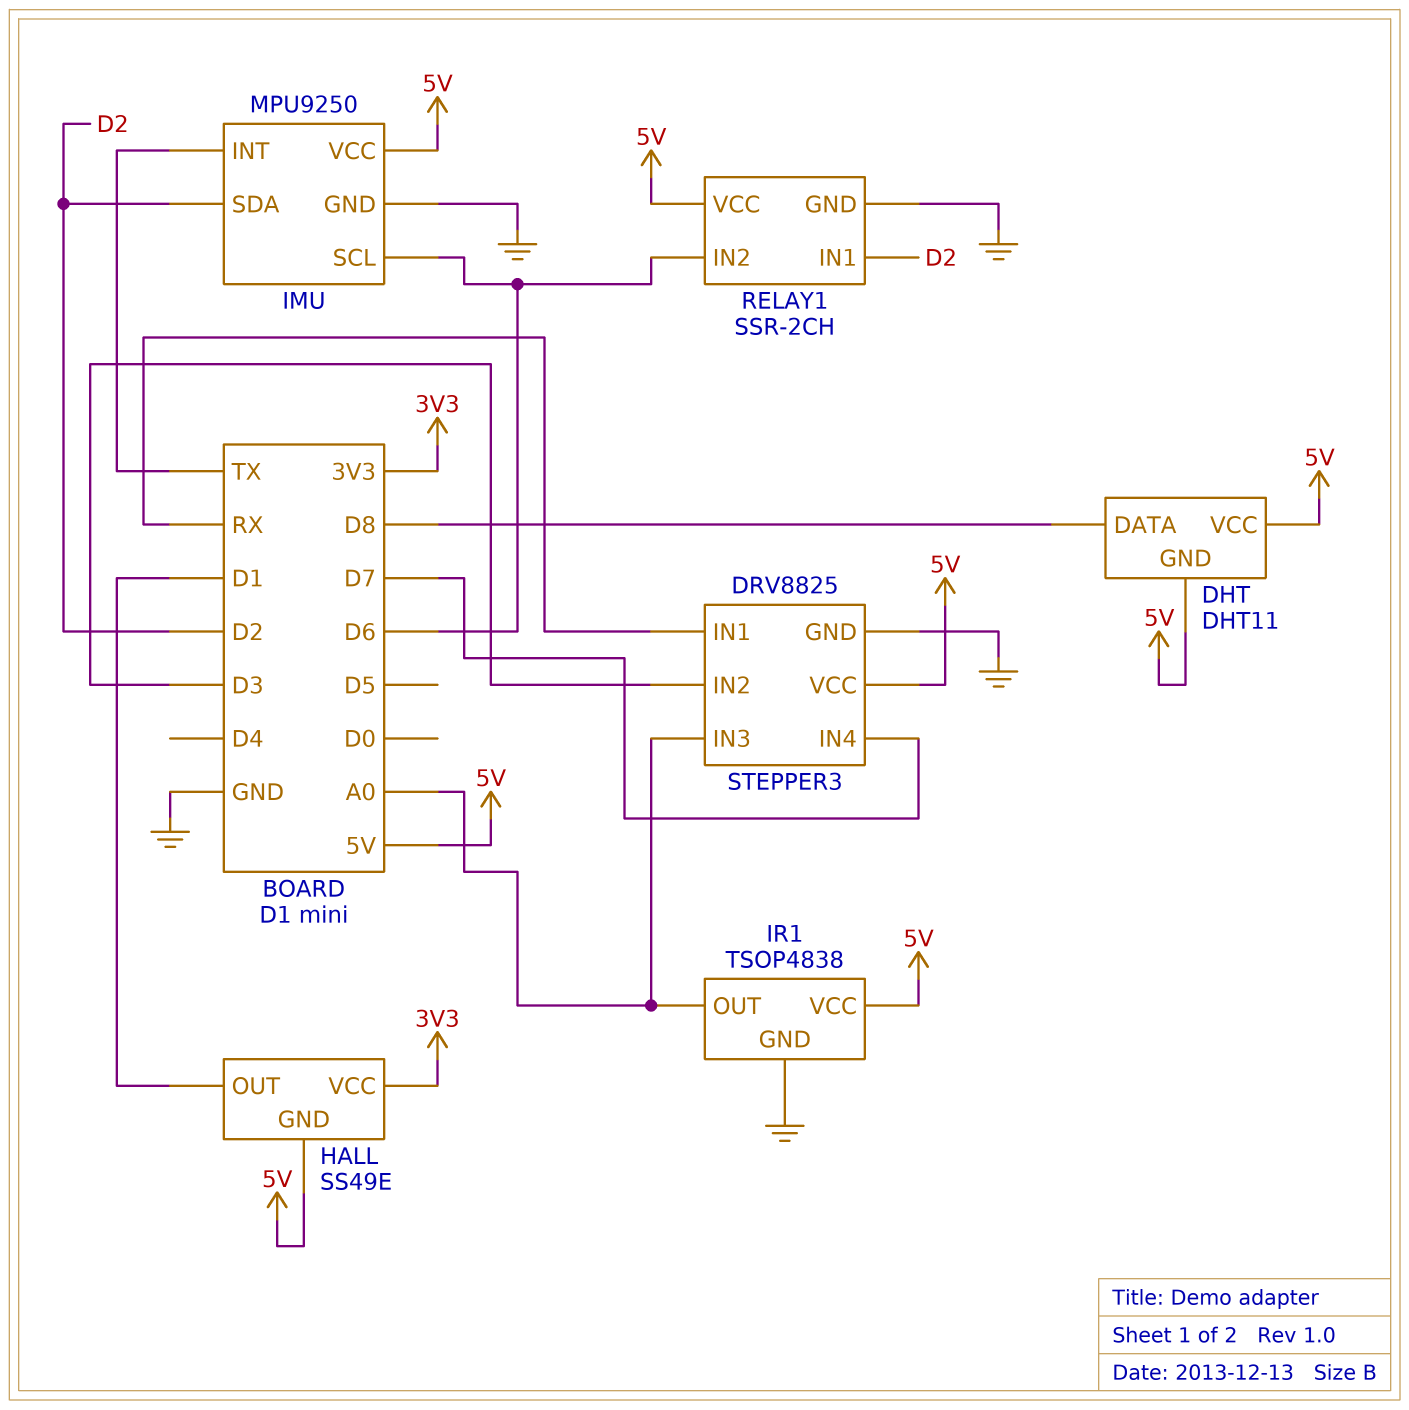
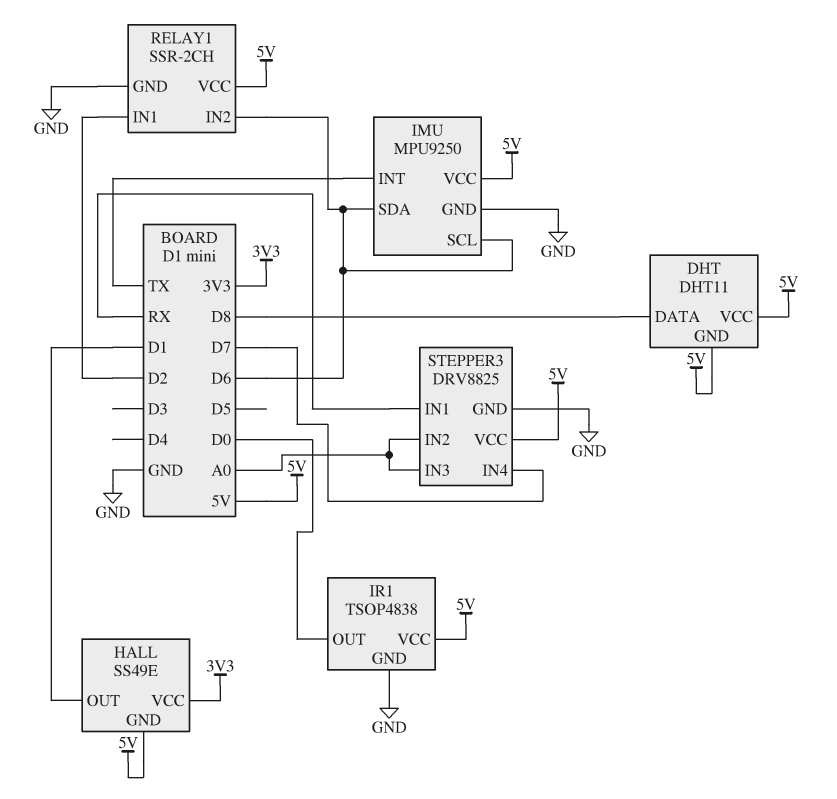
IMU pin SDA: D2 -> D6
IR1 pin OUT: A0 -> D0
STEPPER3 pin IN2: D3 -> A0

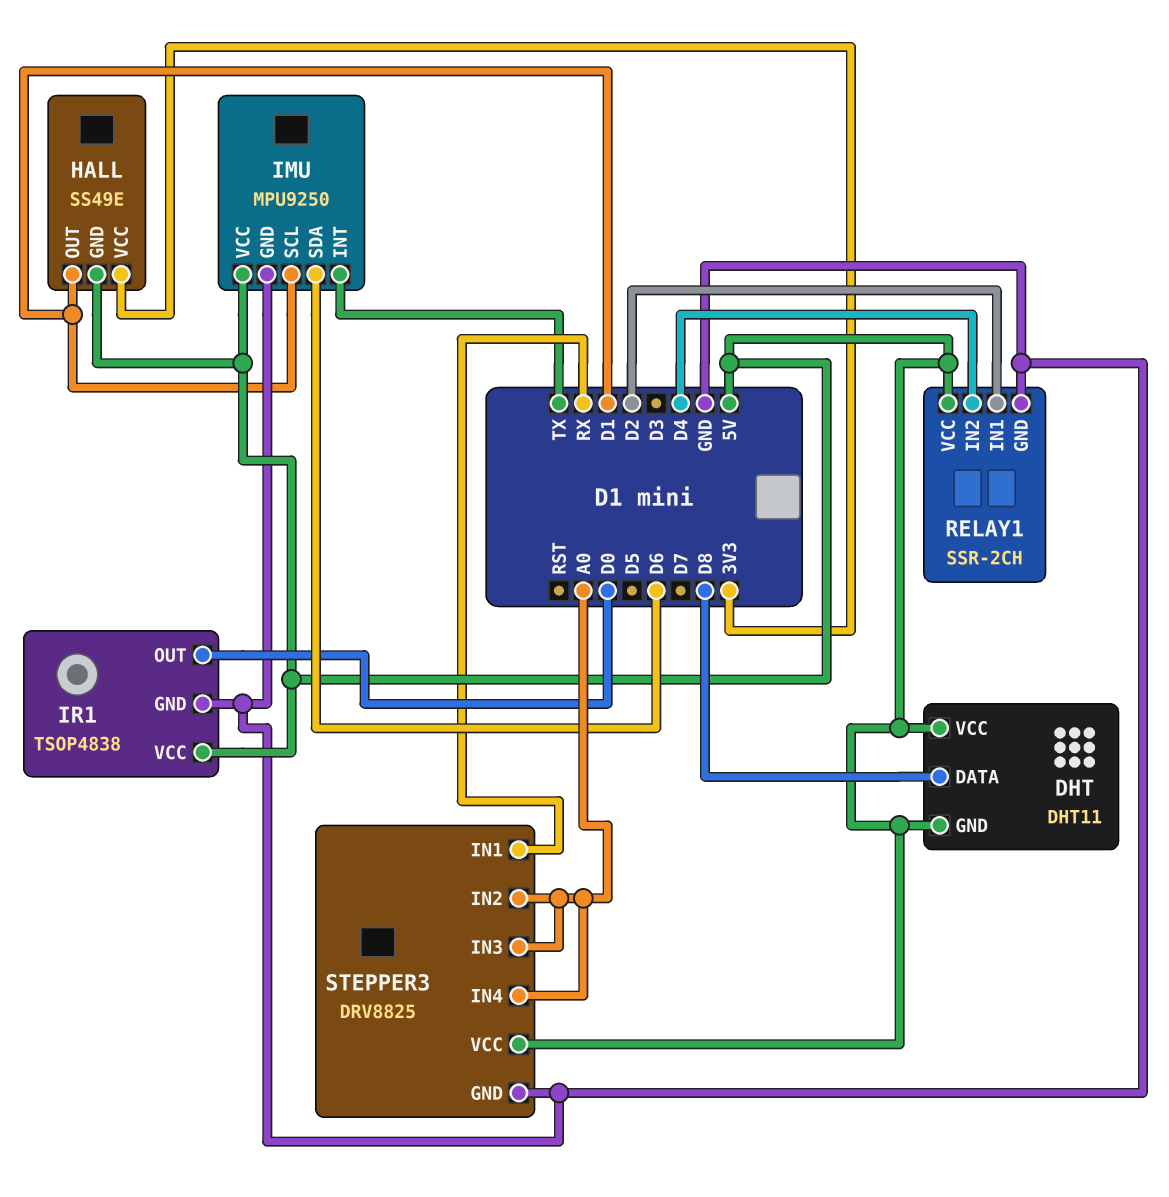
IMU pin SCL: D6 -> D1
RELAY1 pin IN2: D6 -> D4
STEPPER3 pin IN4: D7 -> A0

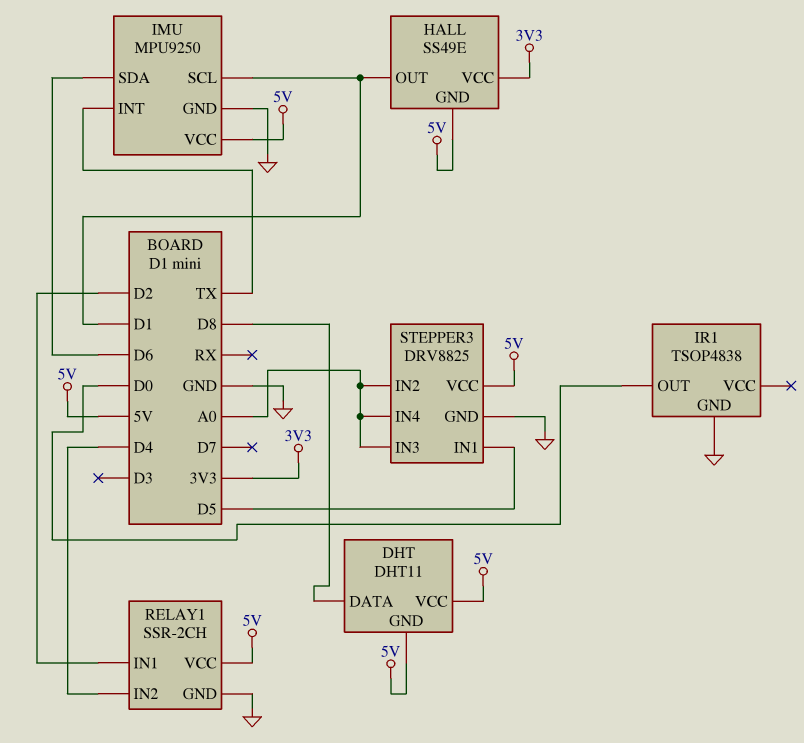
IR1 pin VCC: 5V -> none
STEPPER3 pin IN1: RX -> D5

